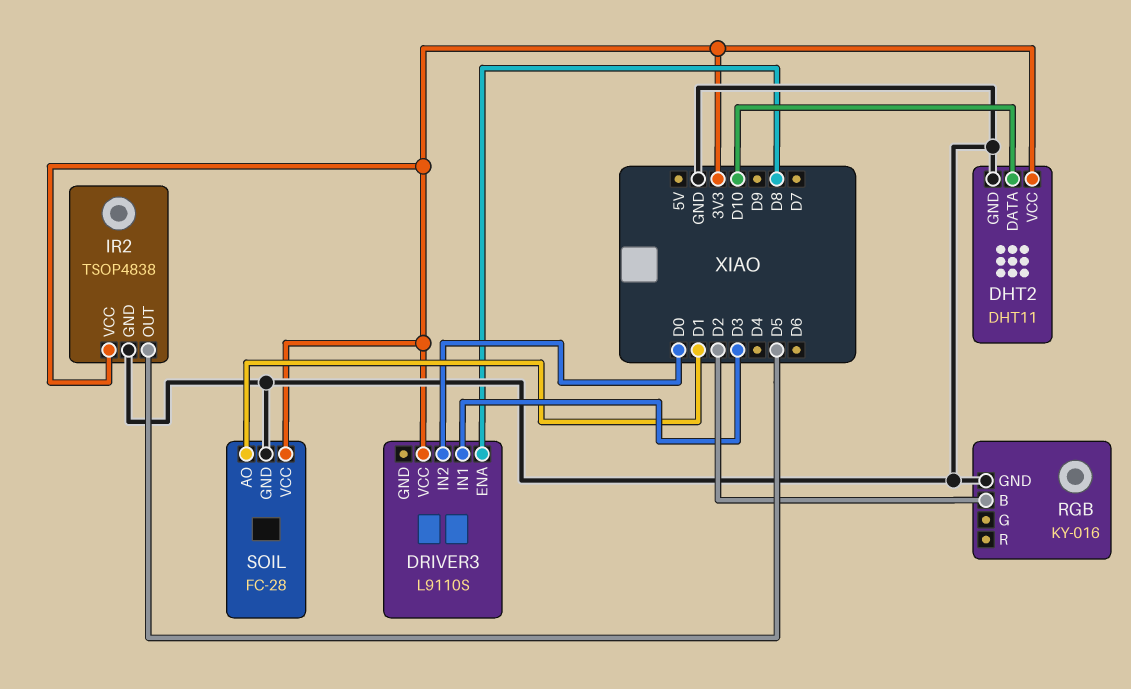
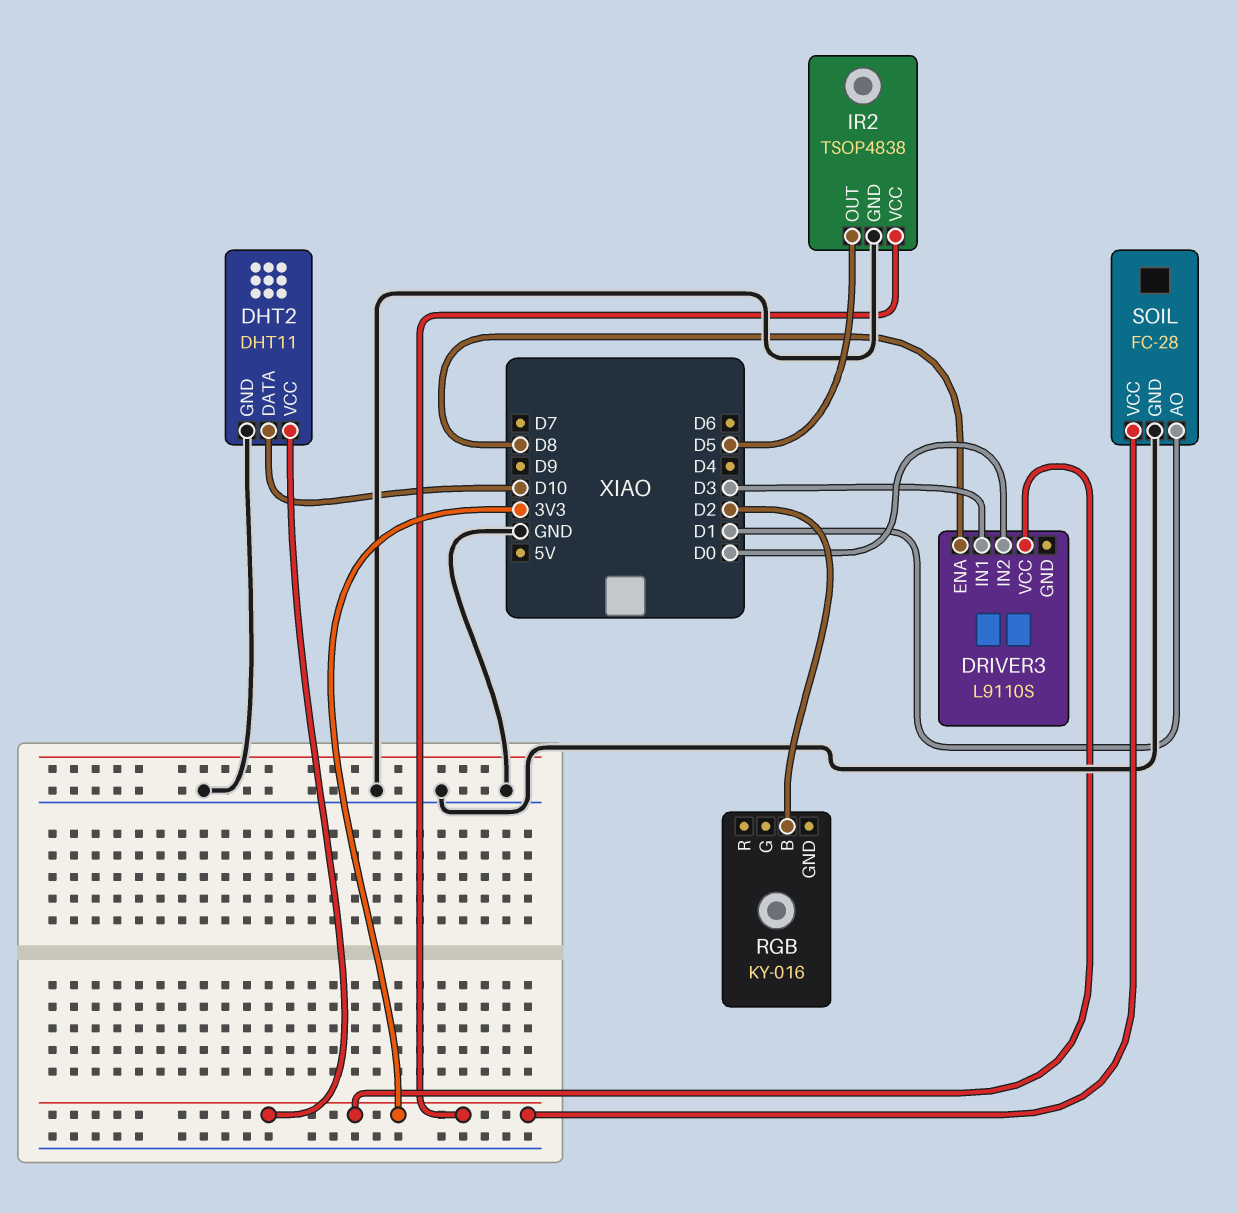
RGB pin GND: GND -> none

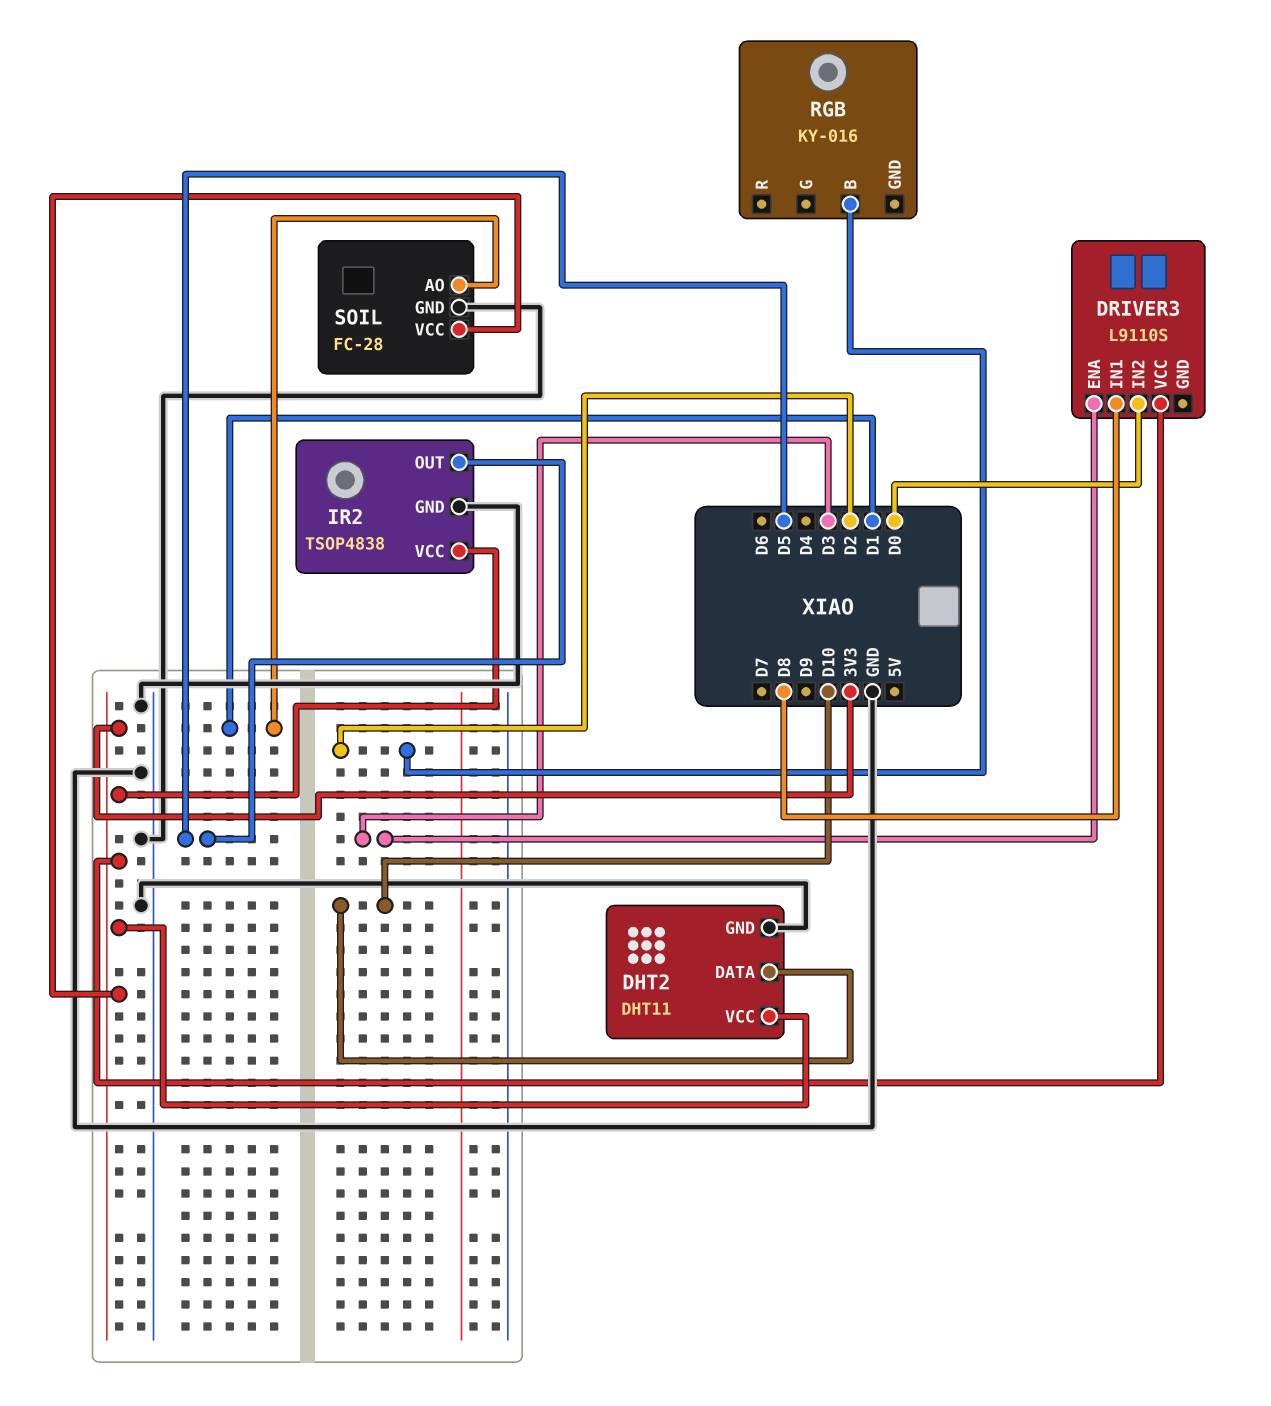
DRIVER3 pin ENA: D8 -> D3
DRIVER3 pin IN1: D3 -> D8

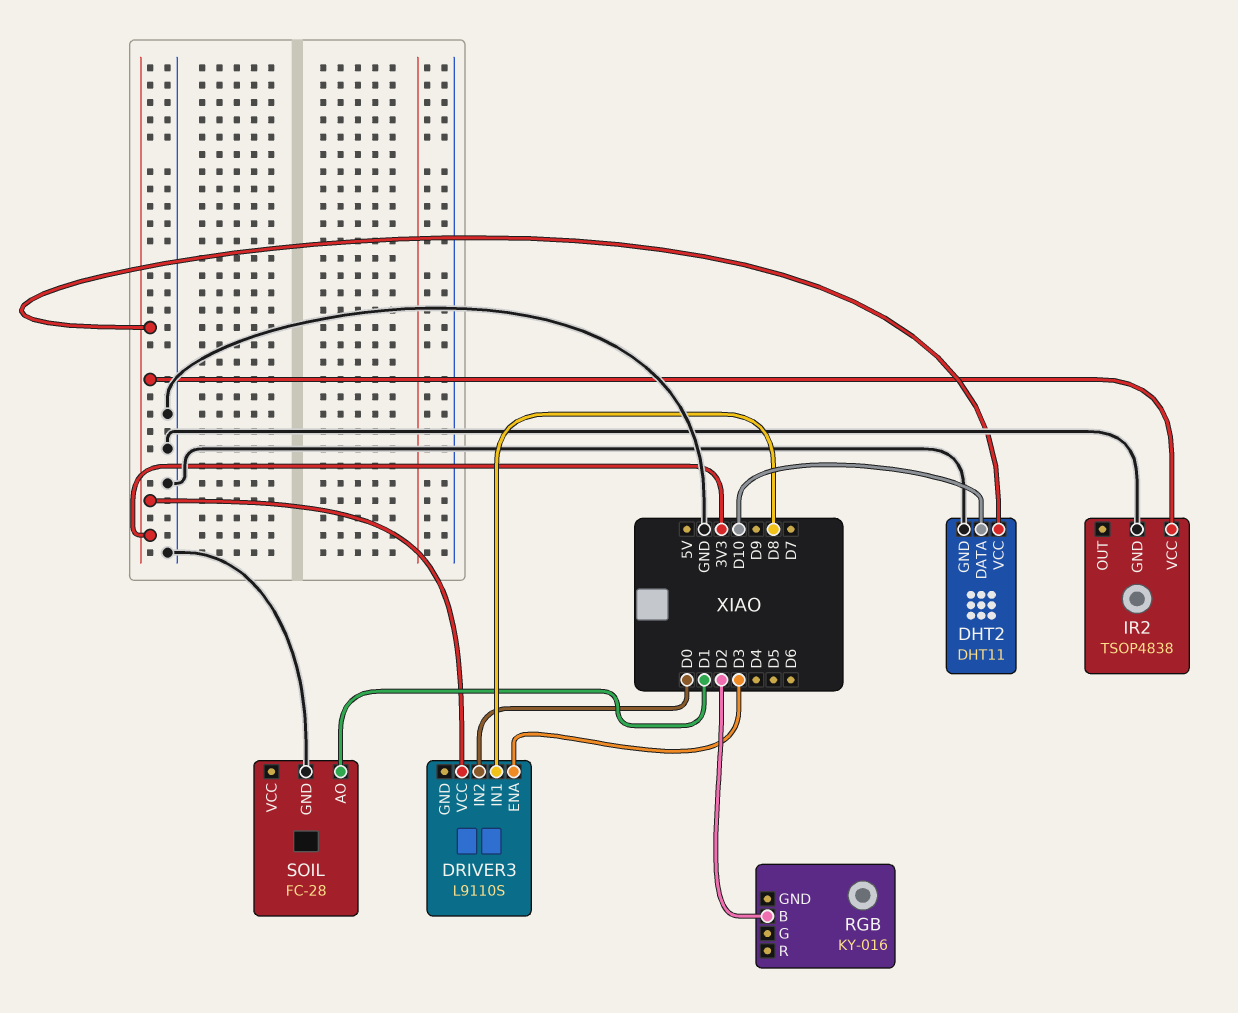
IR2 pin OUT: D5 -> none
SOIL pin VCC: 3V3 -> none

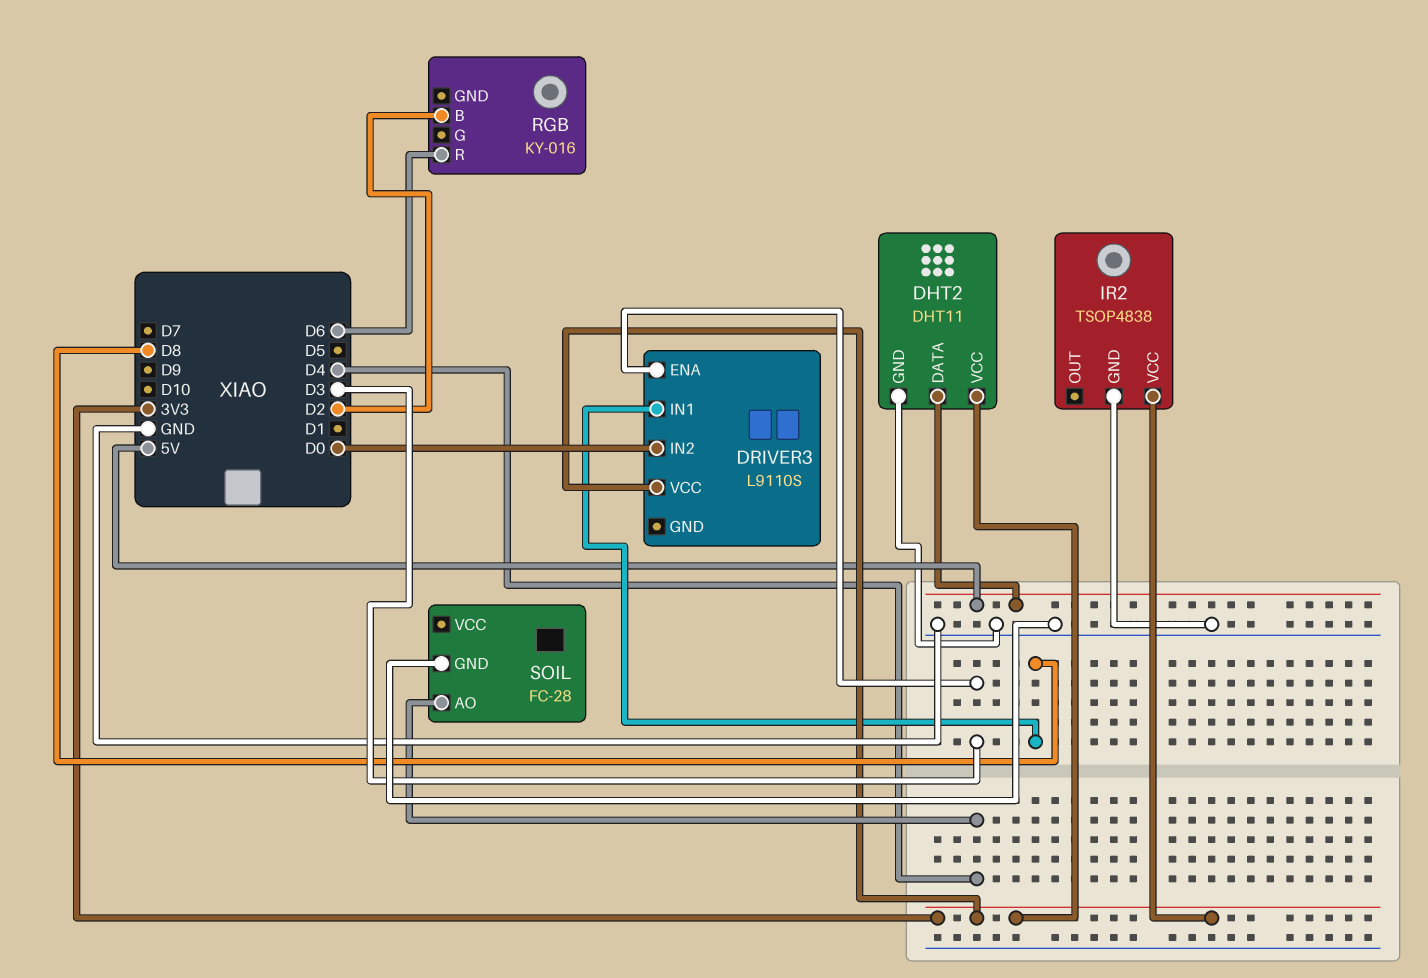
DHT2 pin DATA: D10 -> 5V
RGB pin R: none -> D6
SOIL pin AO: D1 -> D4

